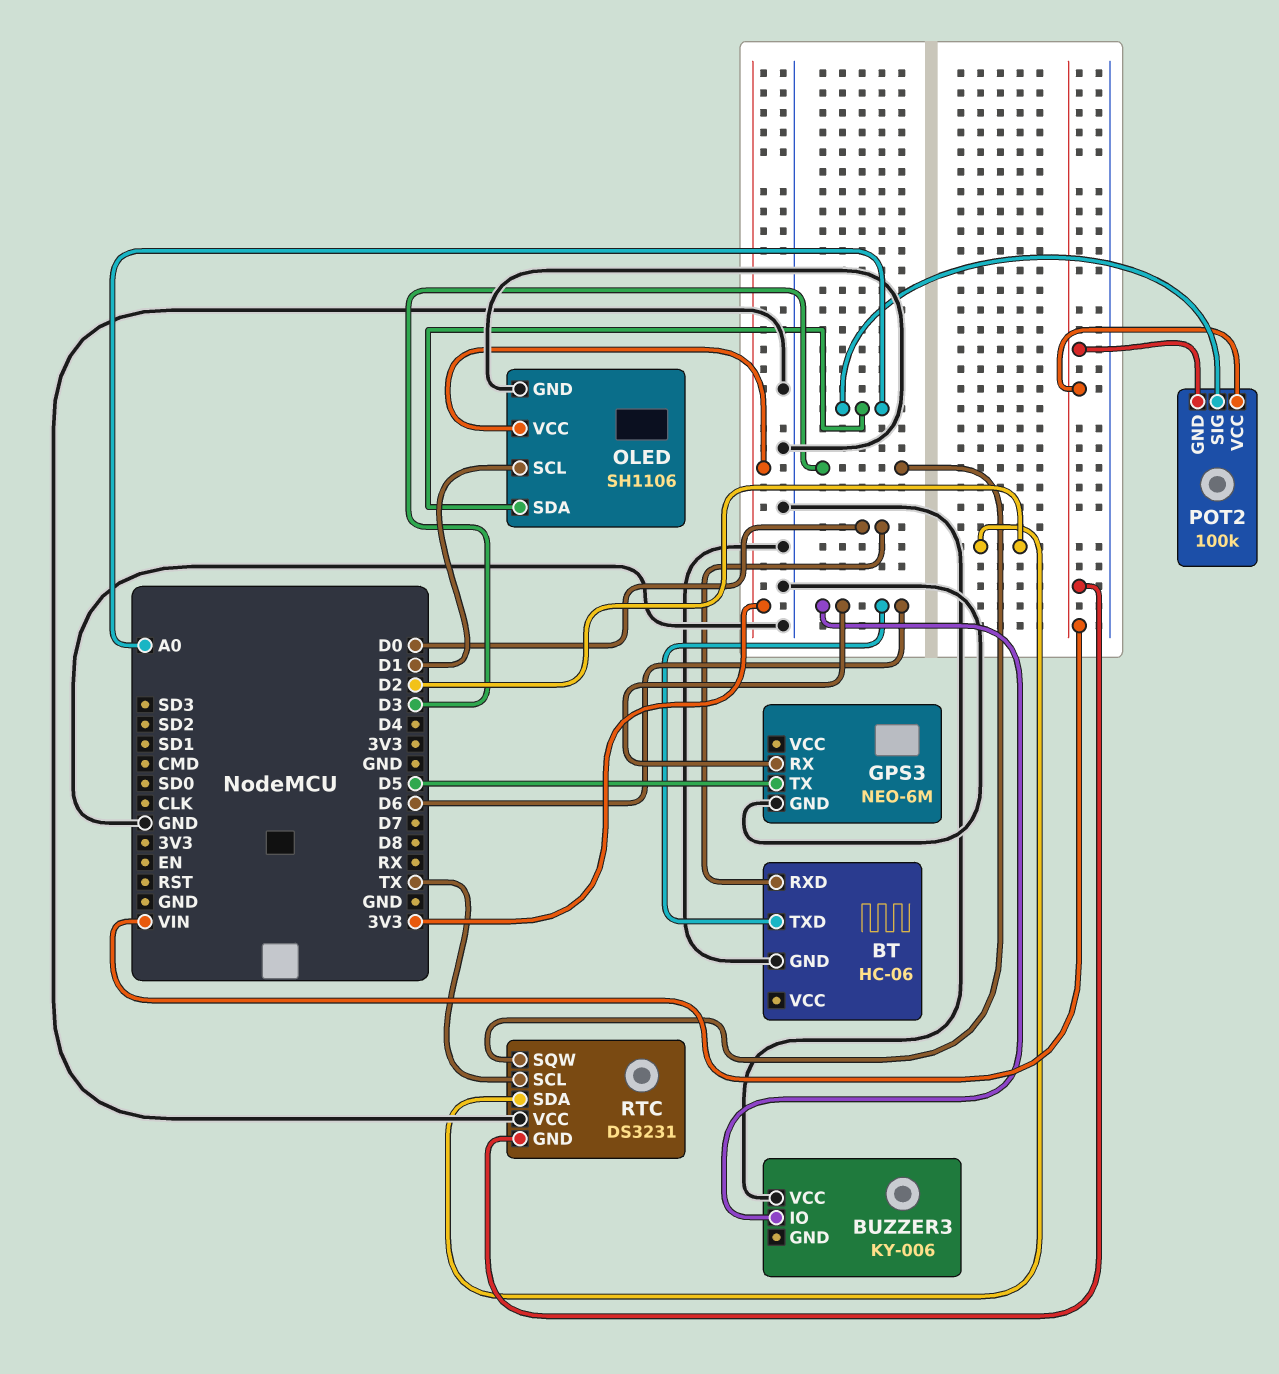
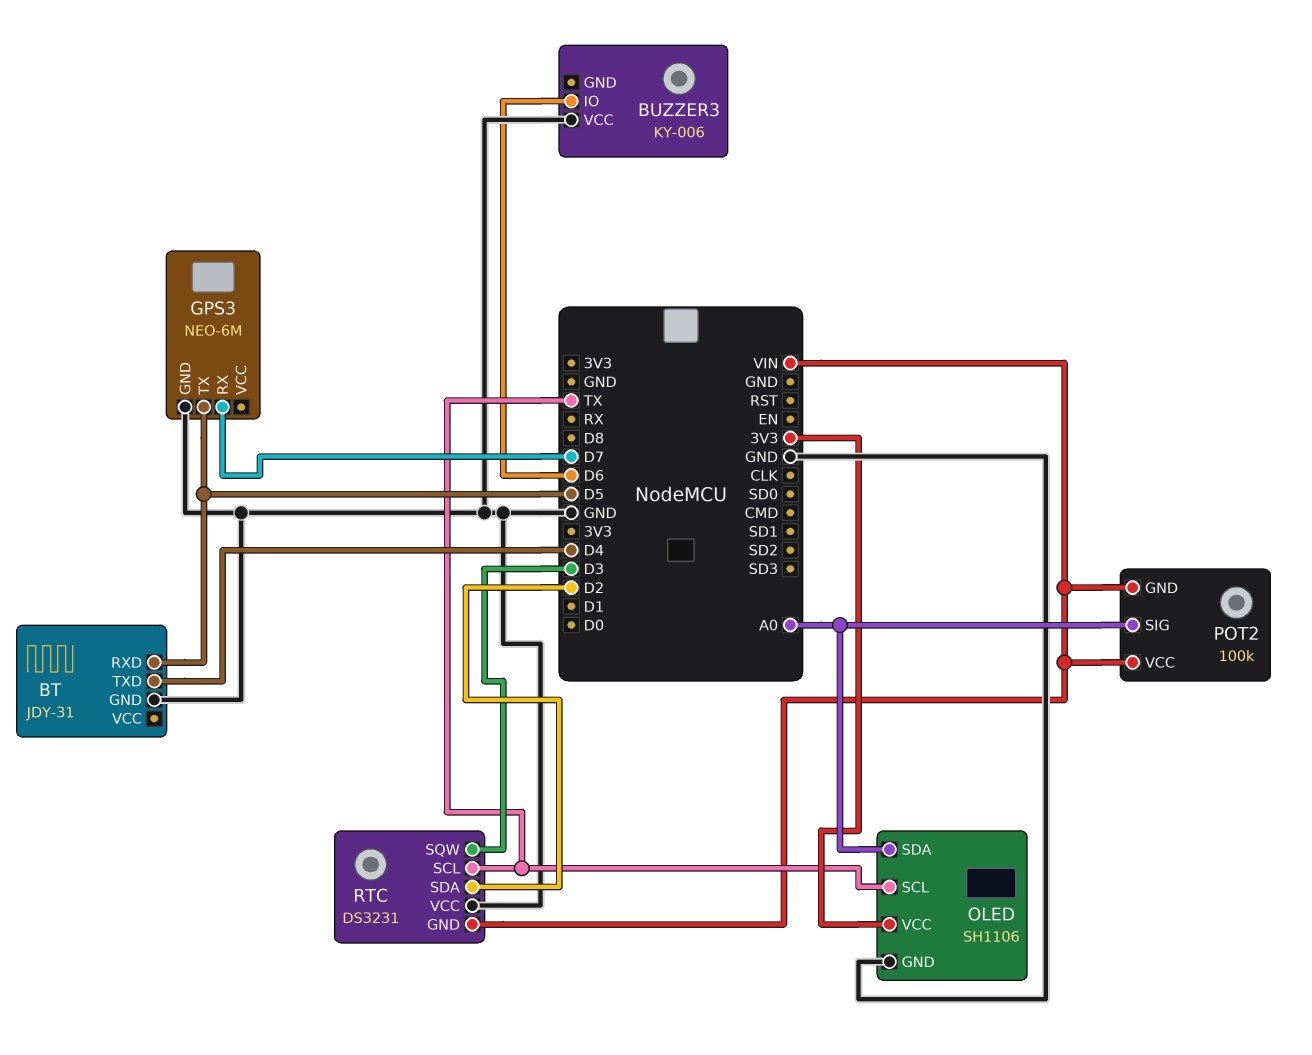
BT: HC-06 -> JDY-31
BT pin RXD: D0 -> D5
BT pin TXD: D6 -> D4
GPS3 pin RX: D6 -> D7
OLED pin SCL: D1 -> TX

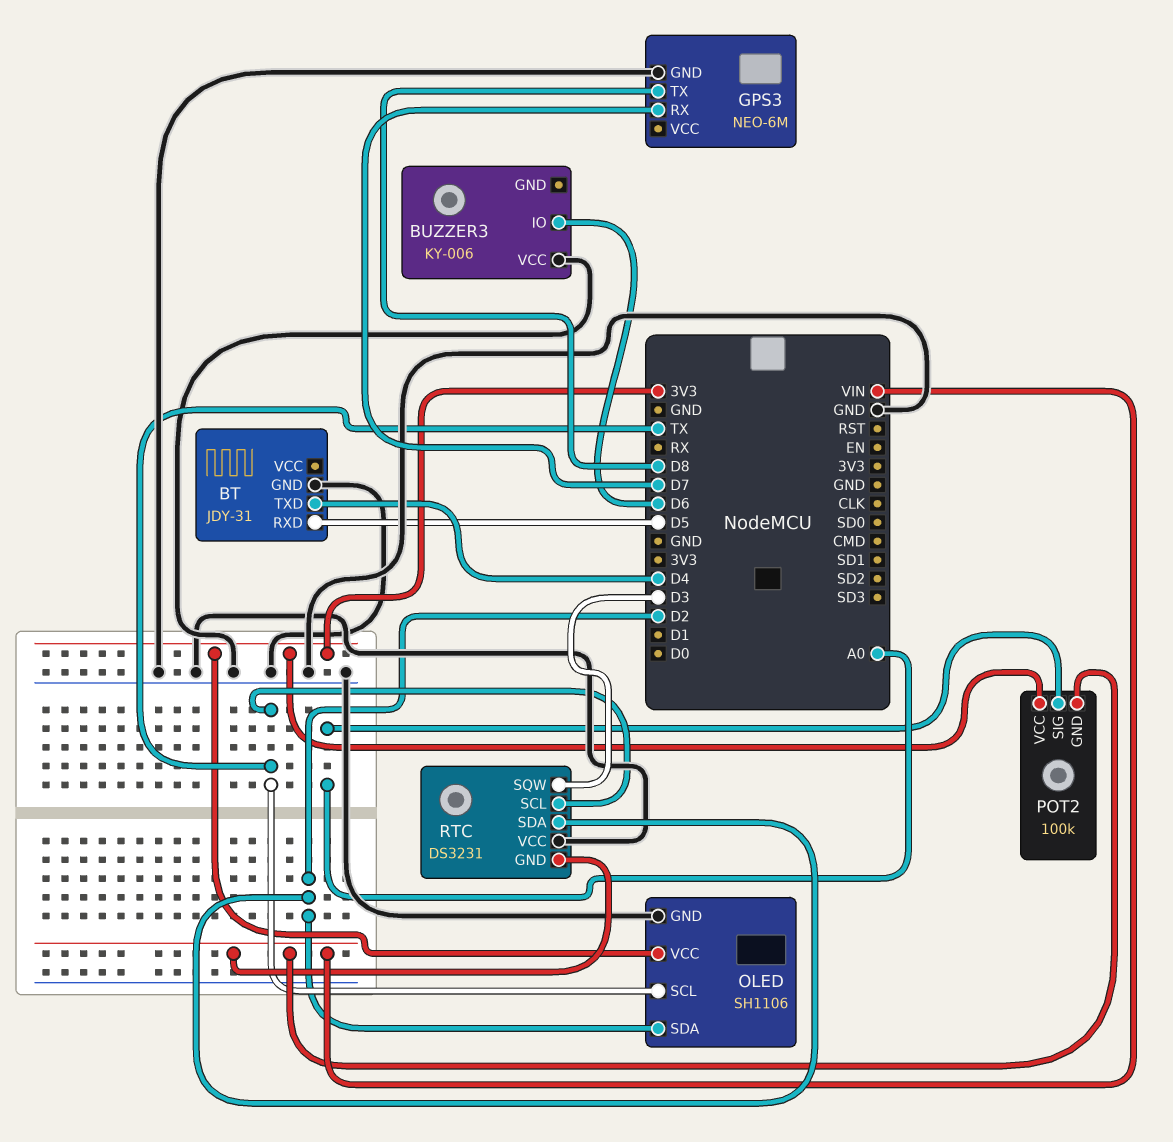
GPS3 pin TX: D5 -> D8
OLED pin SDA: A0 -> D2
POT2 pin VCC: VIN -> 3V3

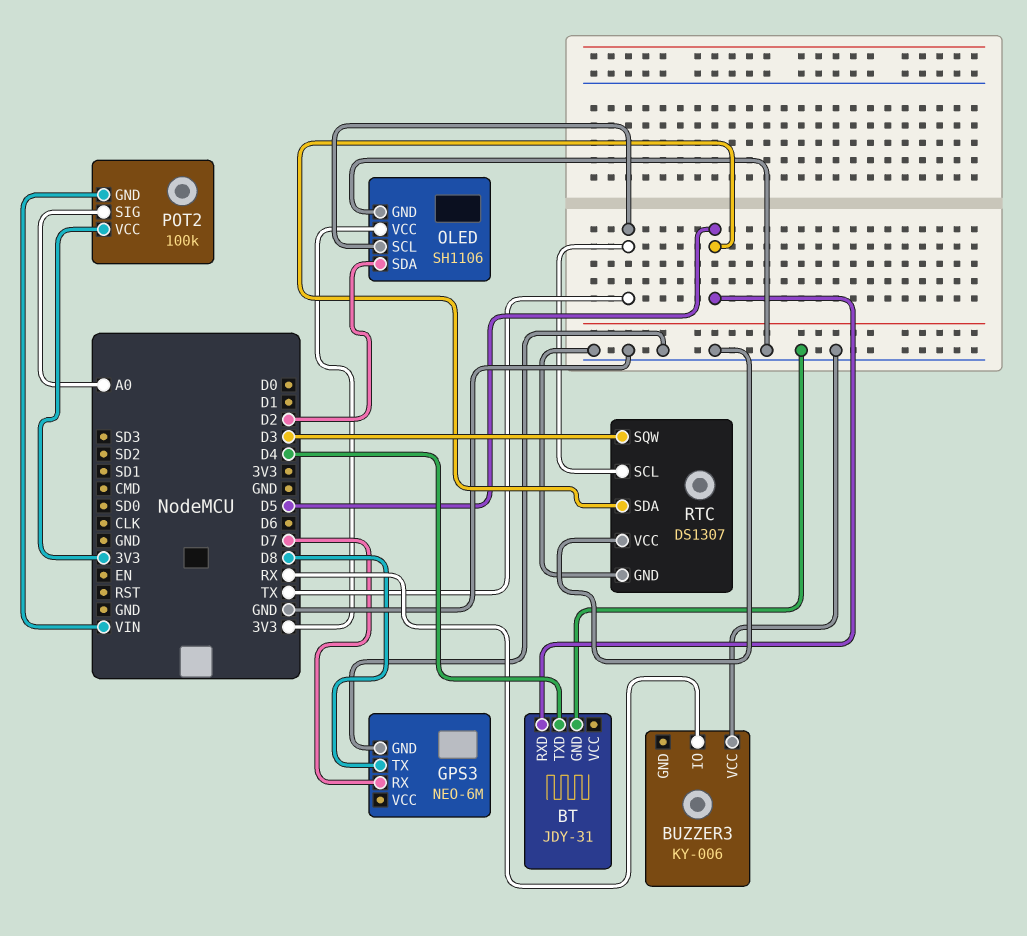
BUZZER3 pin IO: D6 -> RX
RTC: DS3231 -> DS1307
RTC pin GND: VIN -> GND
RTC pin SDA: D2 -> D5

